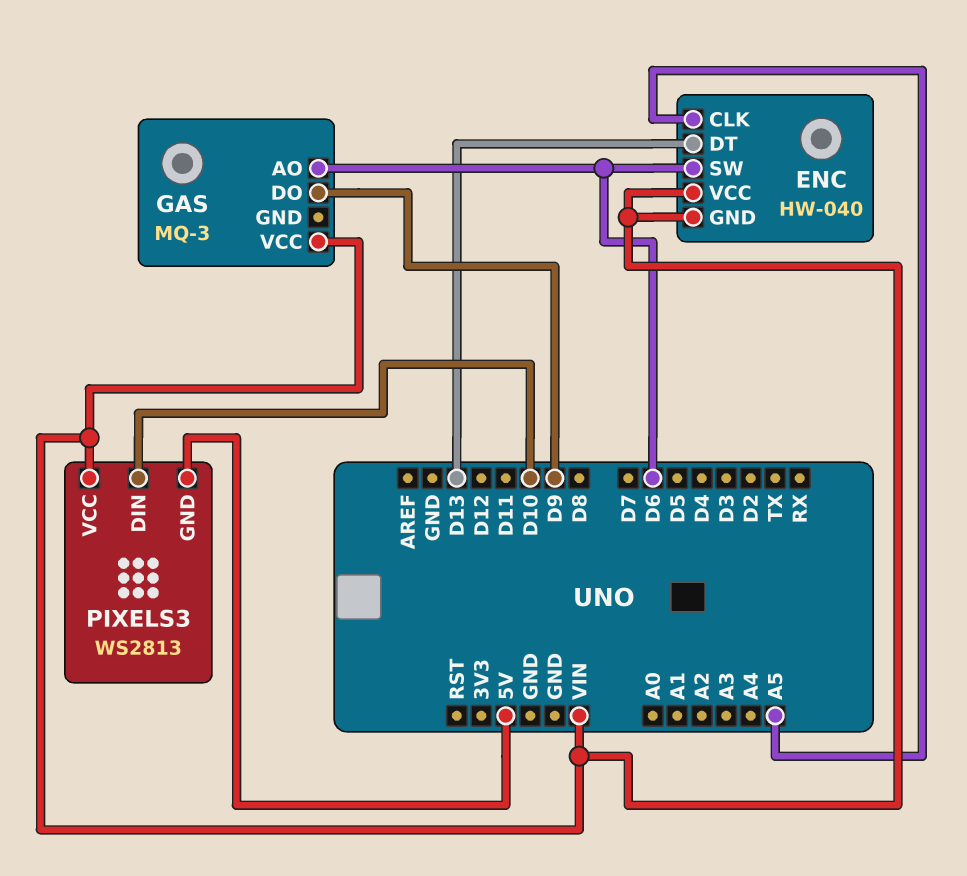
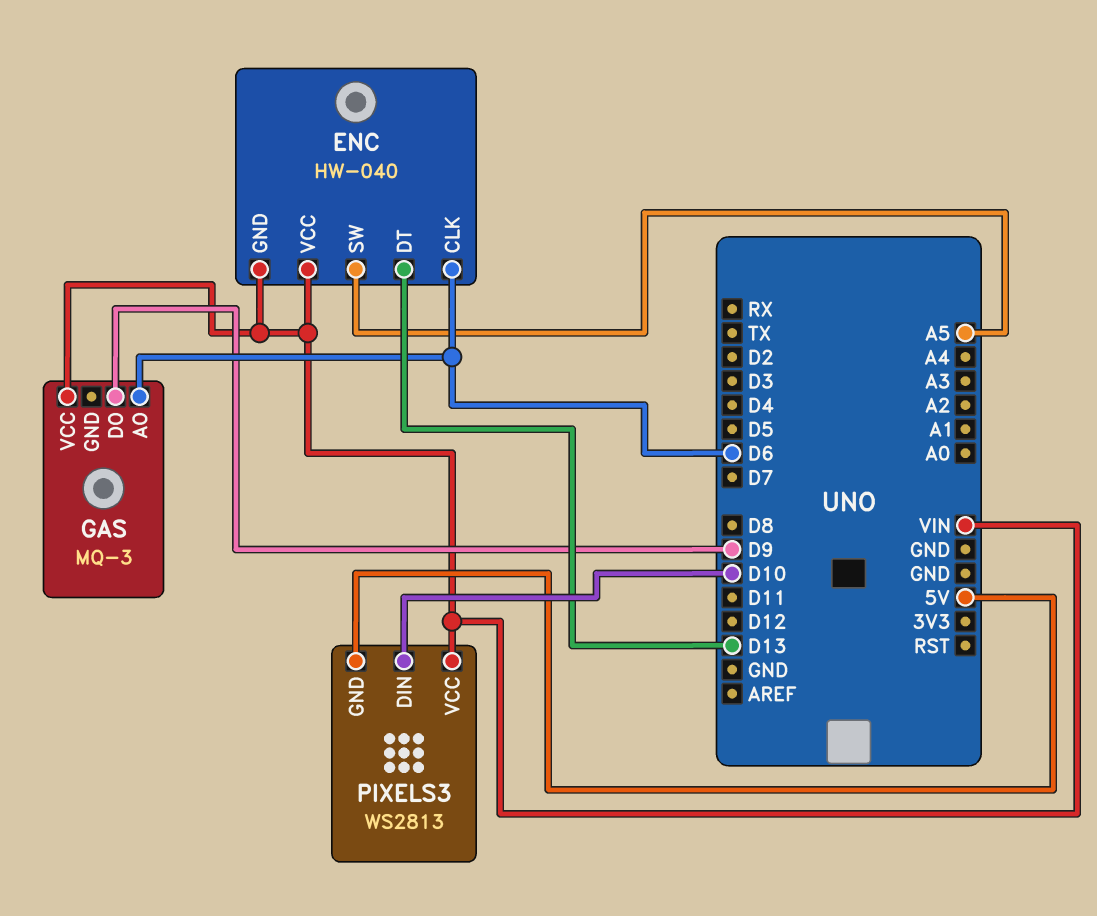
ENC pin CLK: A5 -> D6
ENC pin SW: D6 -> A5

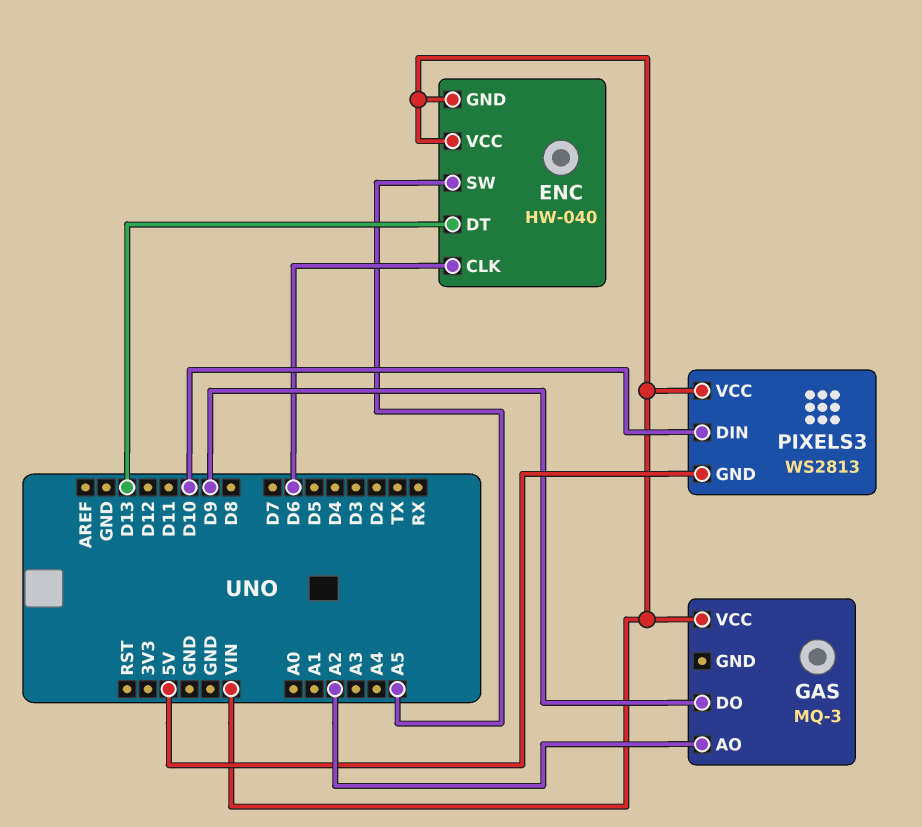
GAS pin AO: D6 -> A2

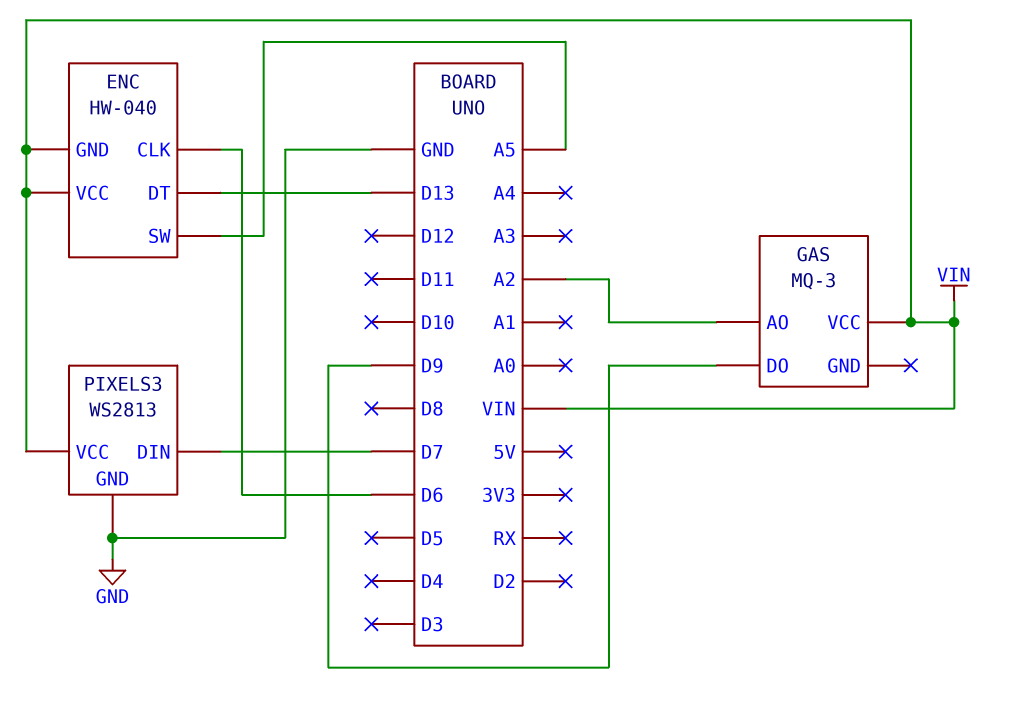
PIXELS3 pin DIN: D10 -> D7
PIXELS3 pin GND: 5V -> GND

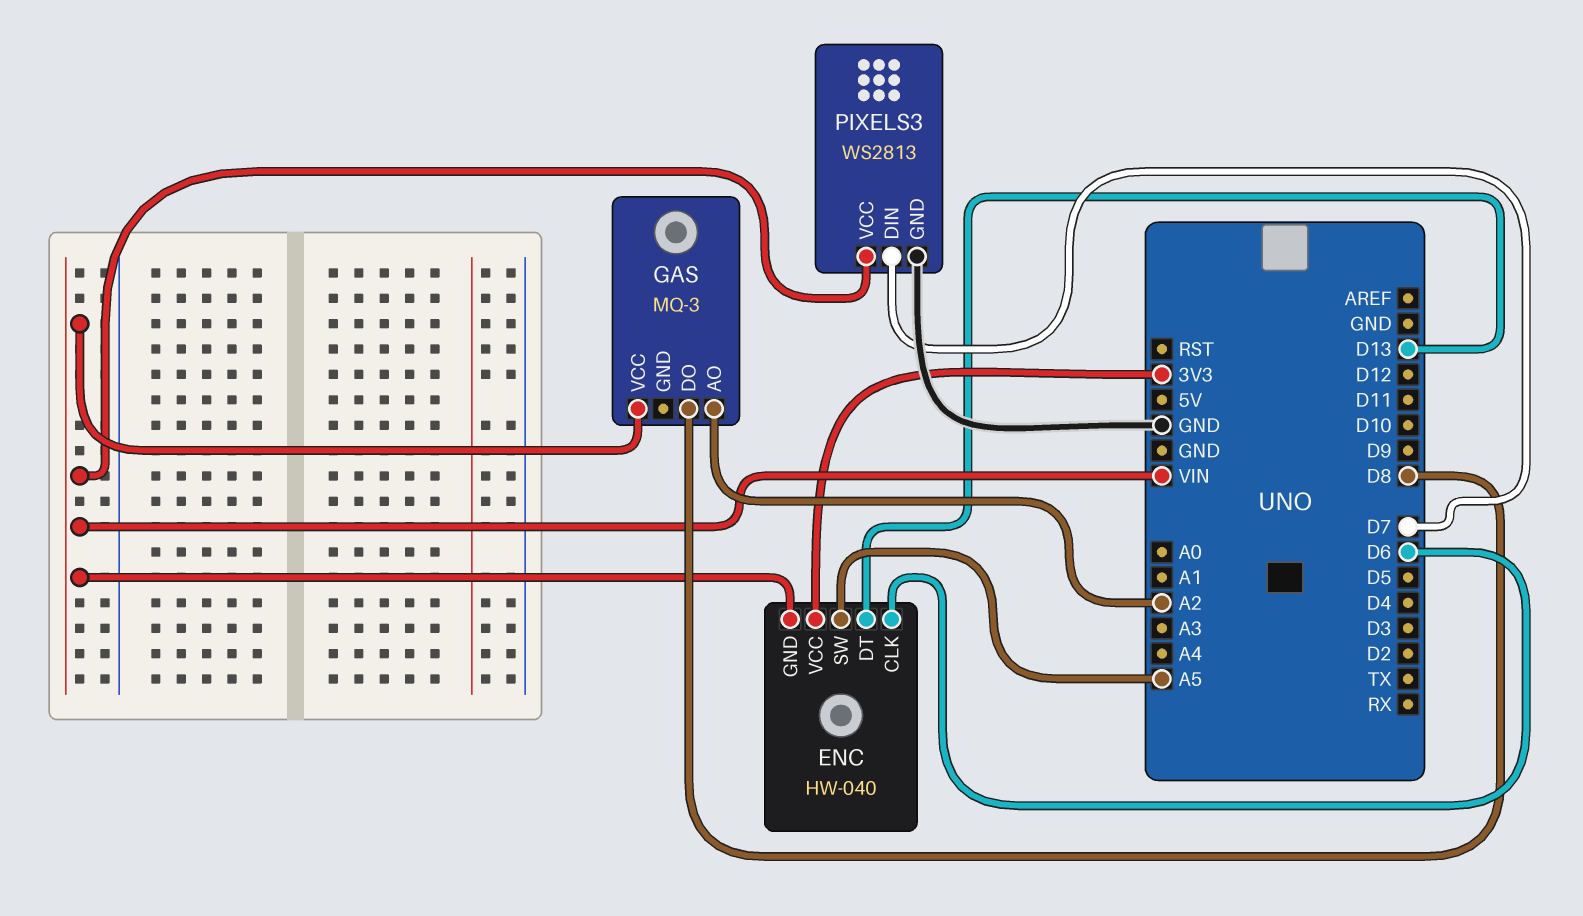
ENC pin VCC: VIN -> 3V3
GAS pin DO: D9 -> D8

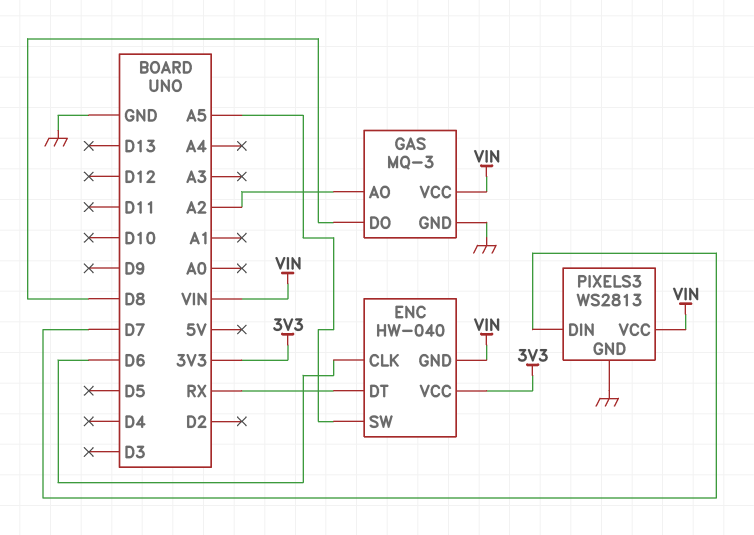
ENC pin DT: D13 -> RX
GAS pin GND: none -> GND

